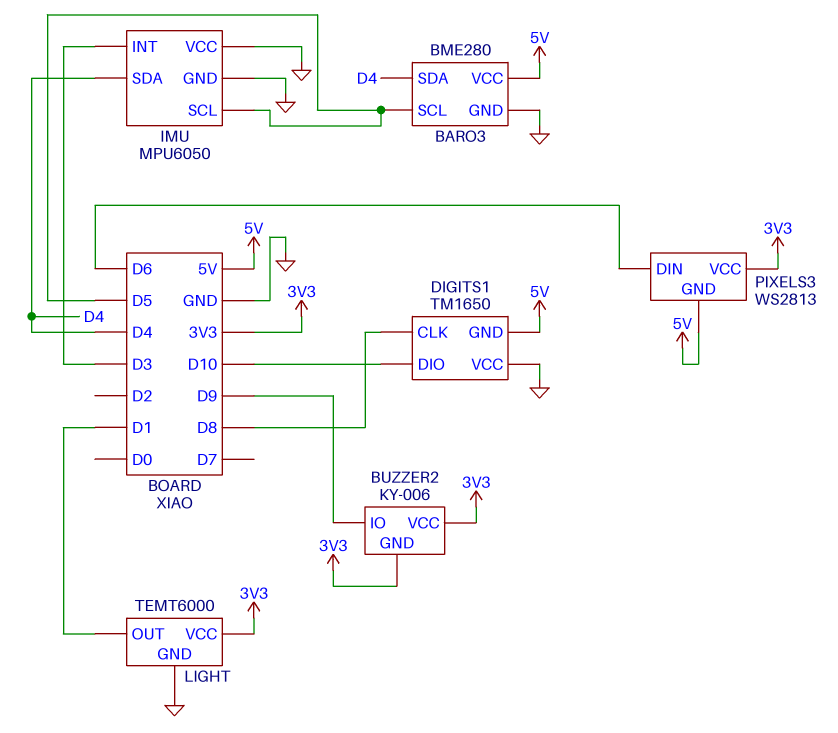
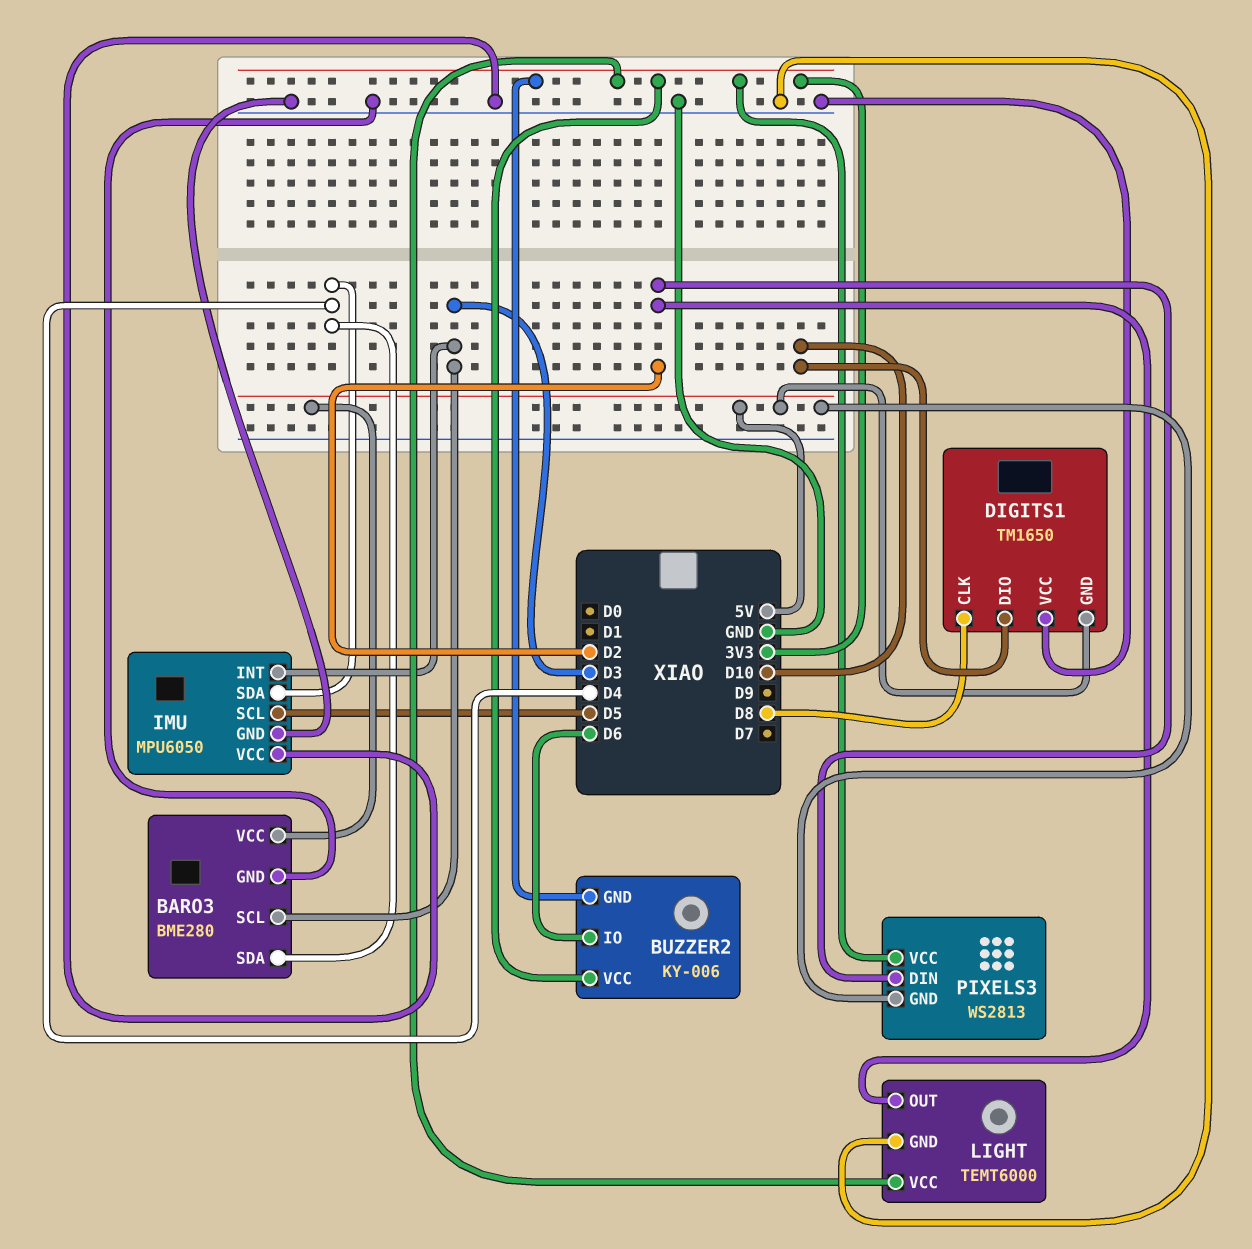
BARO3 pin SCL: D5 -> D3
BUZZER2 pin IO: D9 -> D6
LIGHT pin OUT: D1 -> D2
PIXELS3 pin DIN: D6 -> D2

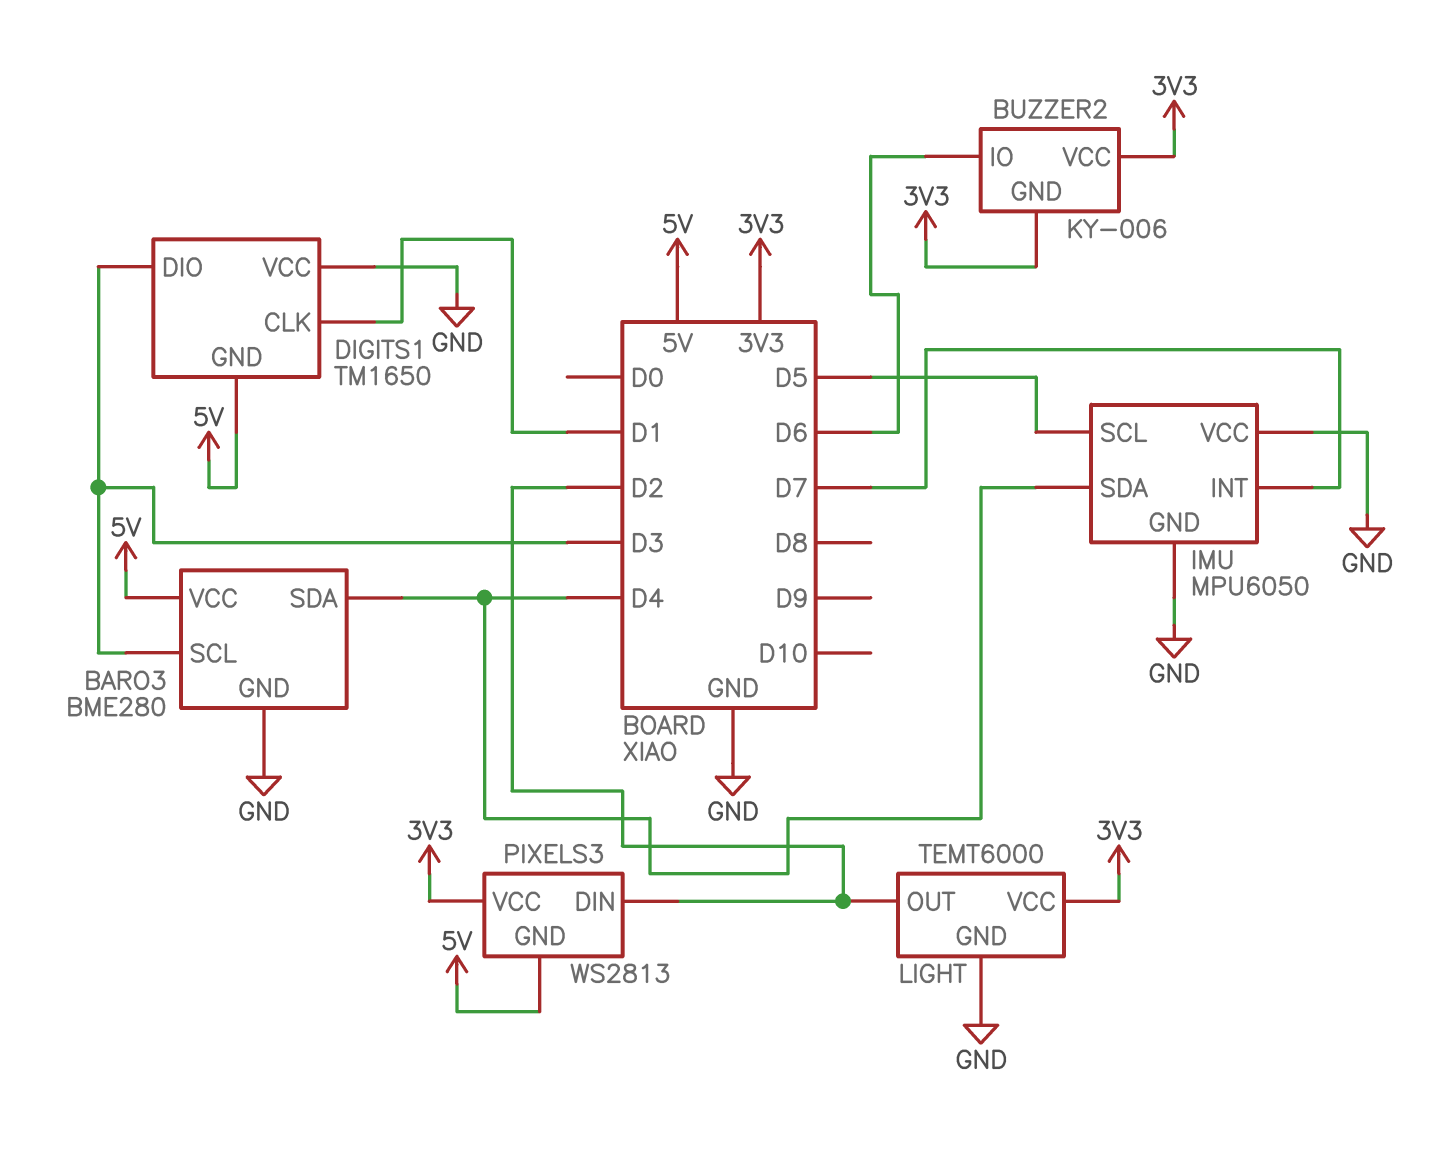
DIGITS1 pin CLK: D8 -> D1
DIGITS1 pin DIO: D10 -> D3
IMU pin INT: D3 -> D7

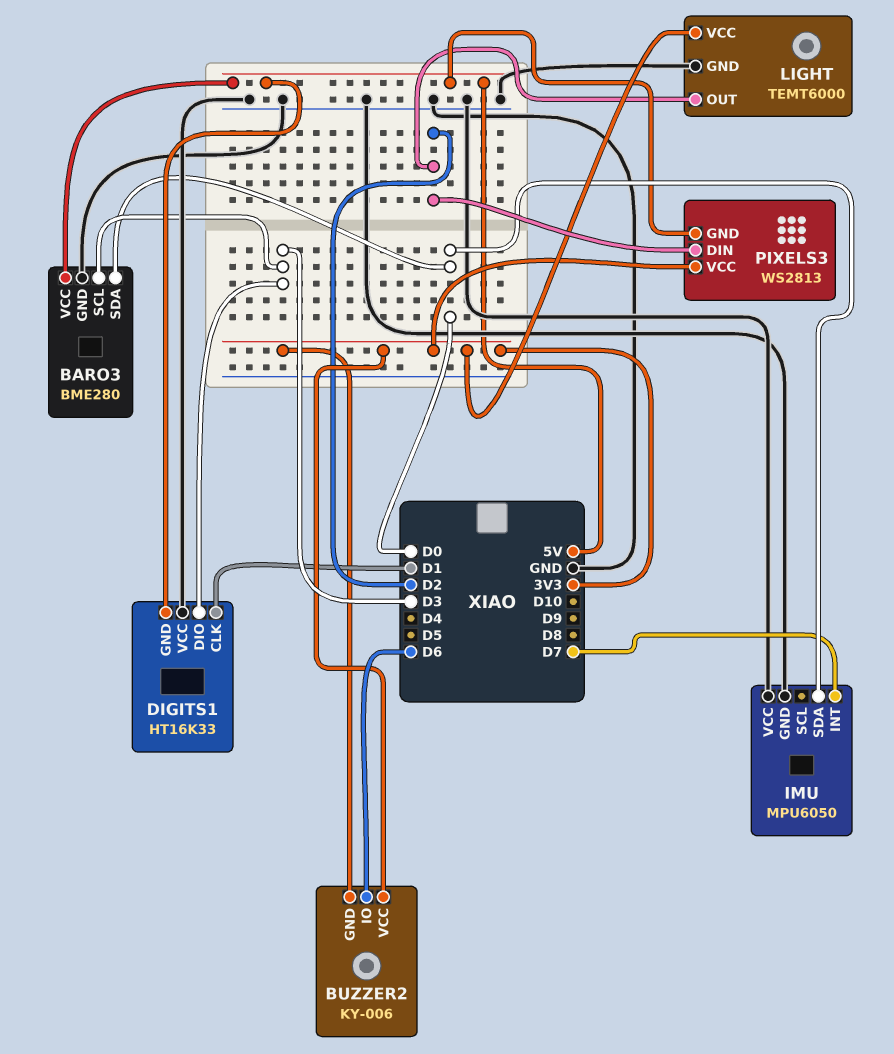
BARO3 pin SDA: D4 -> D0
DIGITS1: TM1650 -> HT16K33
IMU pin SCL: D5 -> none
IMU pin SDA: D4 -> D0

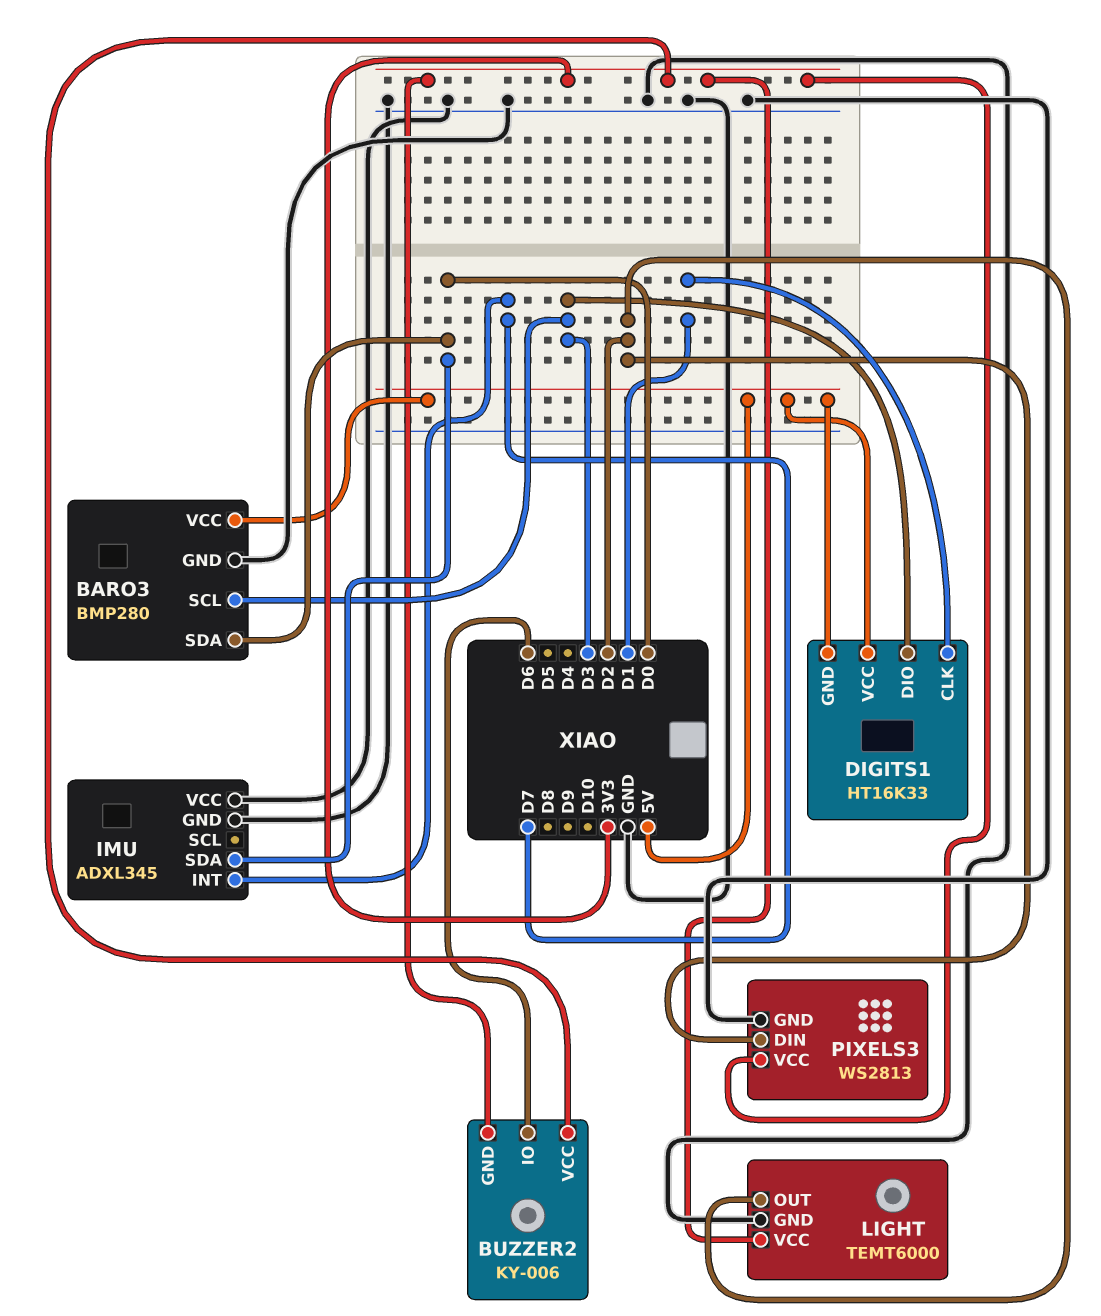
BARO3: BME280 -> BMP280
DIGITS1 pin VCC: GND -> 5V
IMU: MPU6050 -> ADXL345
PIXELS3 pin GND: 5V -> GND

